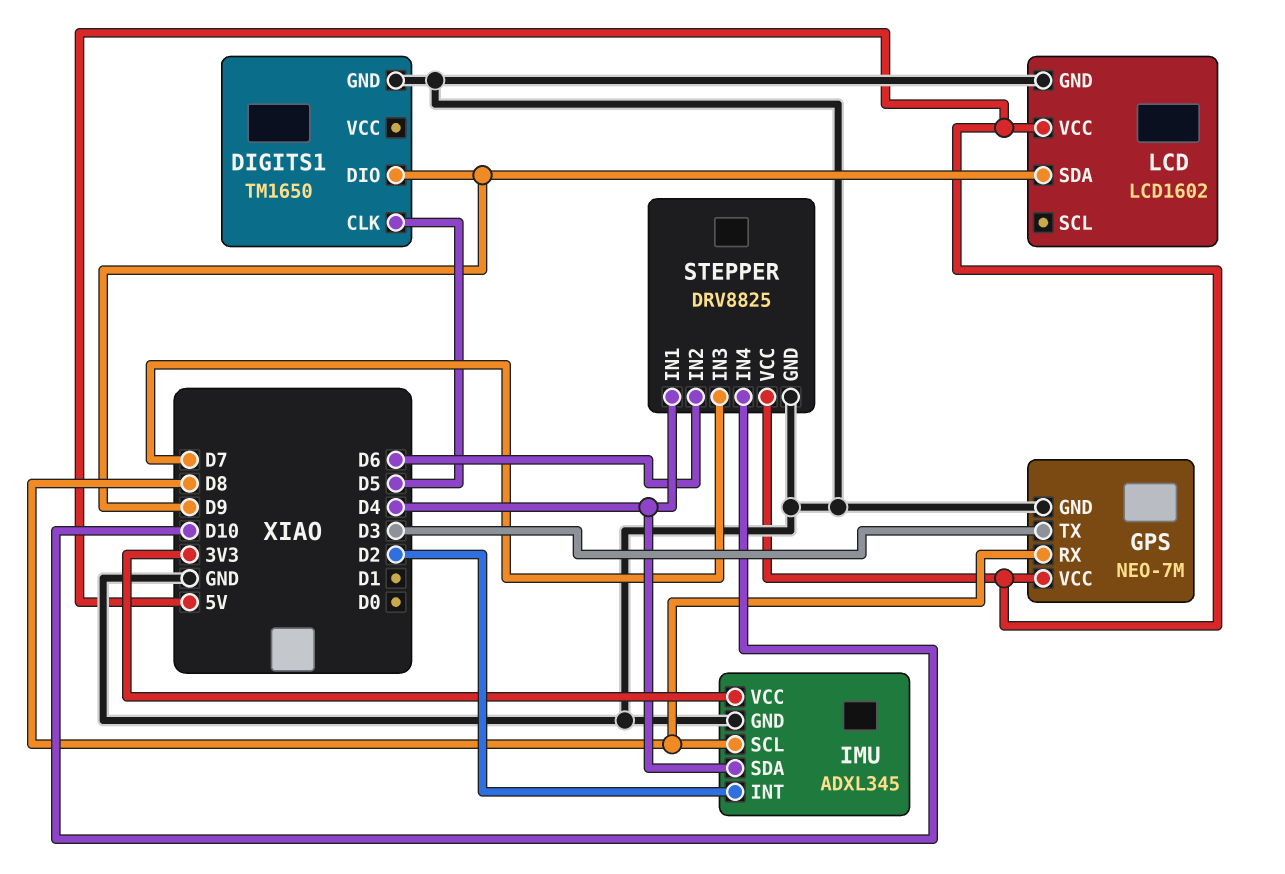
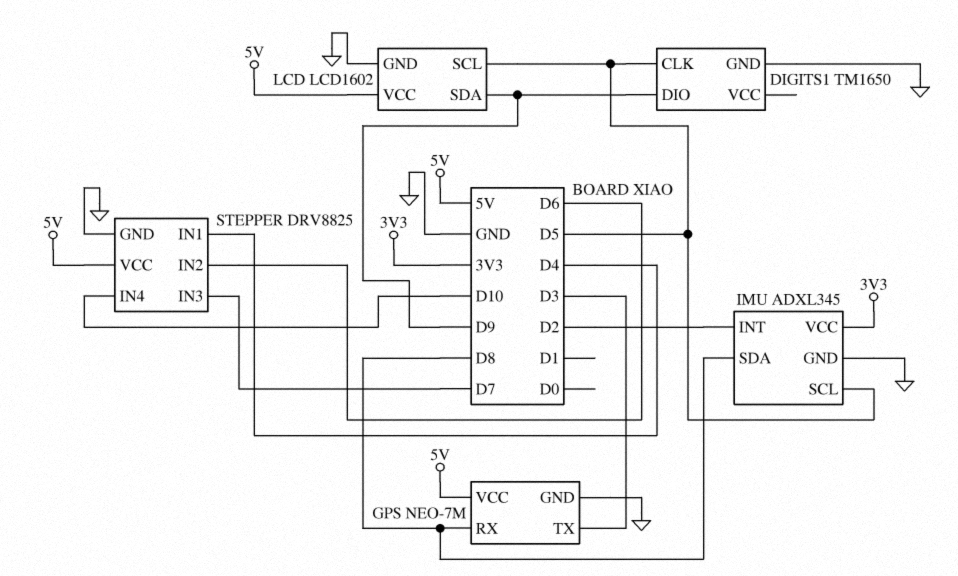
IMU pin SCL: D8 -> D5
IMU pin SDA: D4 -> D8
LCD pin SCL: none -> D5

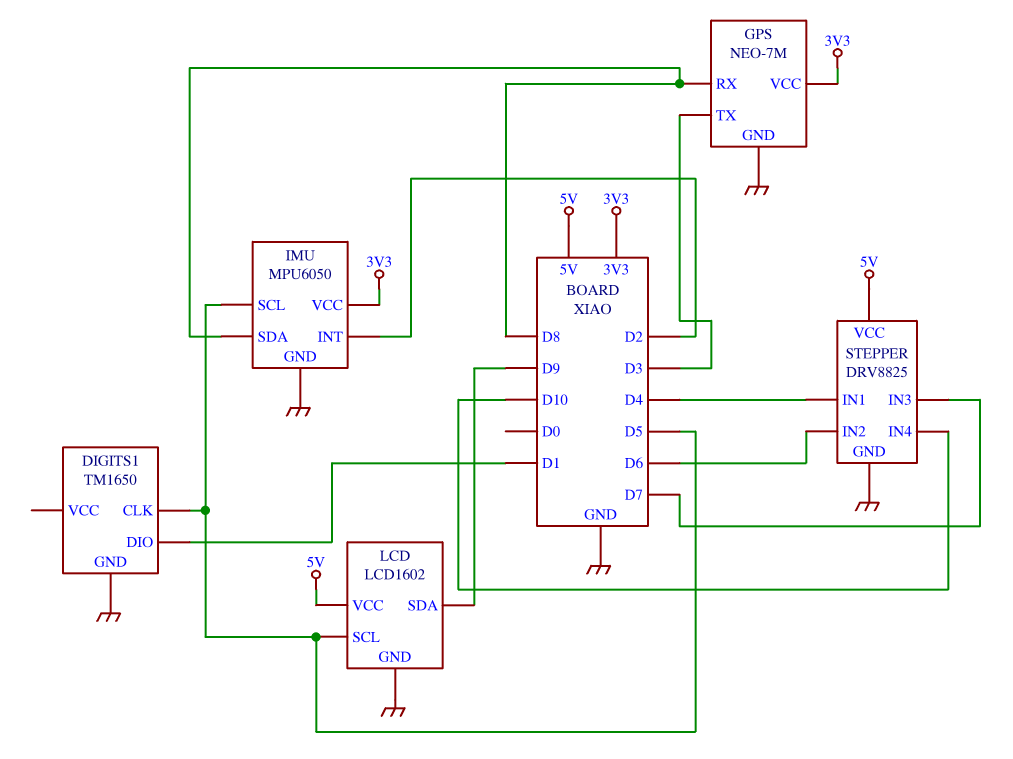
DIGITS1 pin DIO: D9 -> D1
GPS pin VCC: 5V -> 3V3
IMU: ADXL345 -> MPU6050

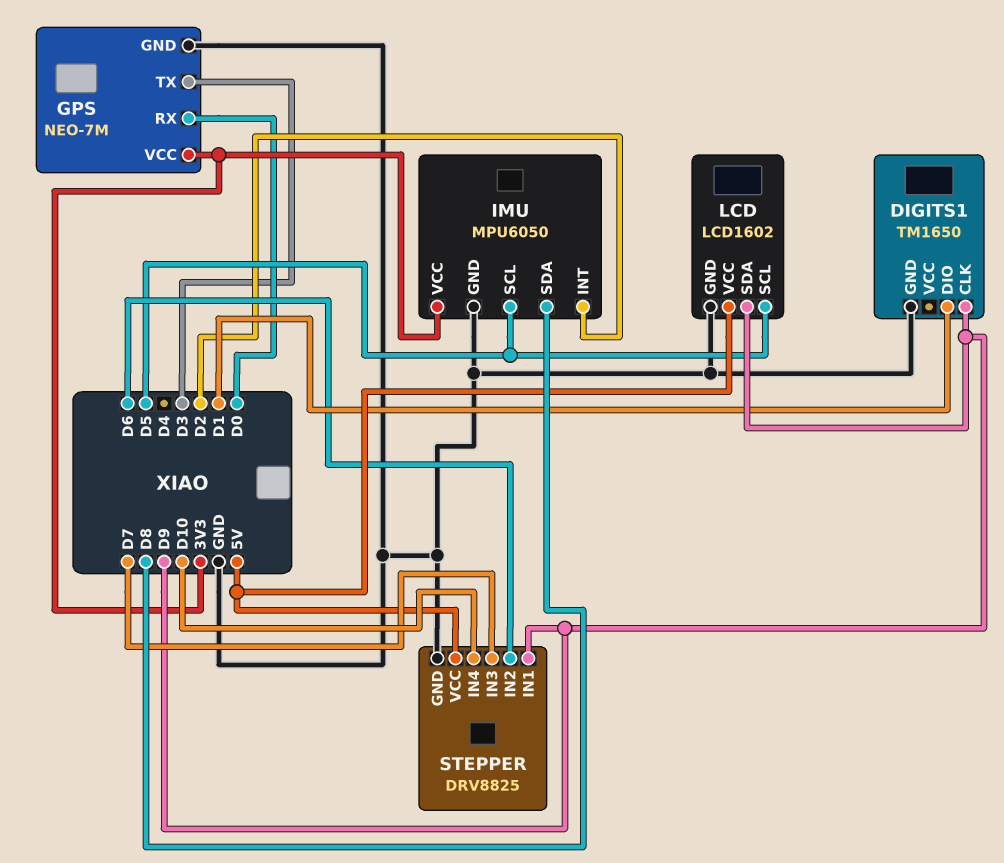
DIGITS1 pin CLK: D5 -> D9
GPS pin RX: D8 -> D0
STEPPER pin IN1: D4 -> D9

